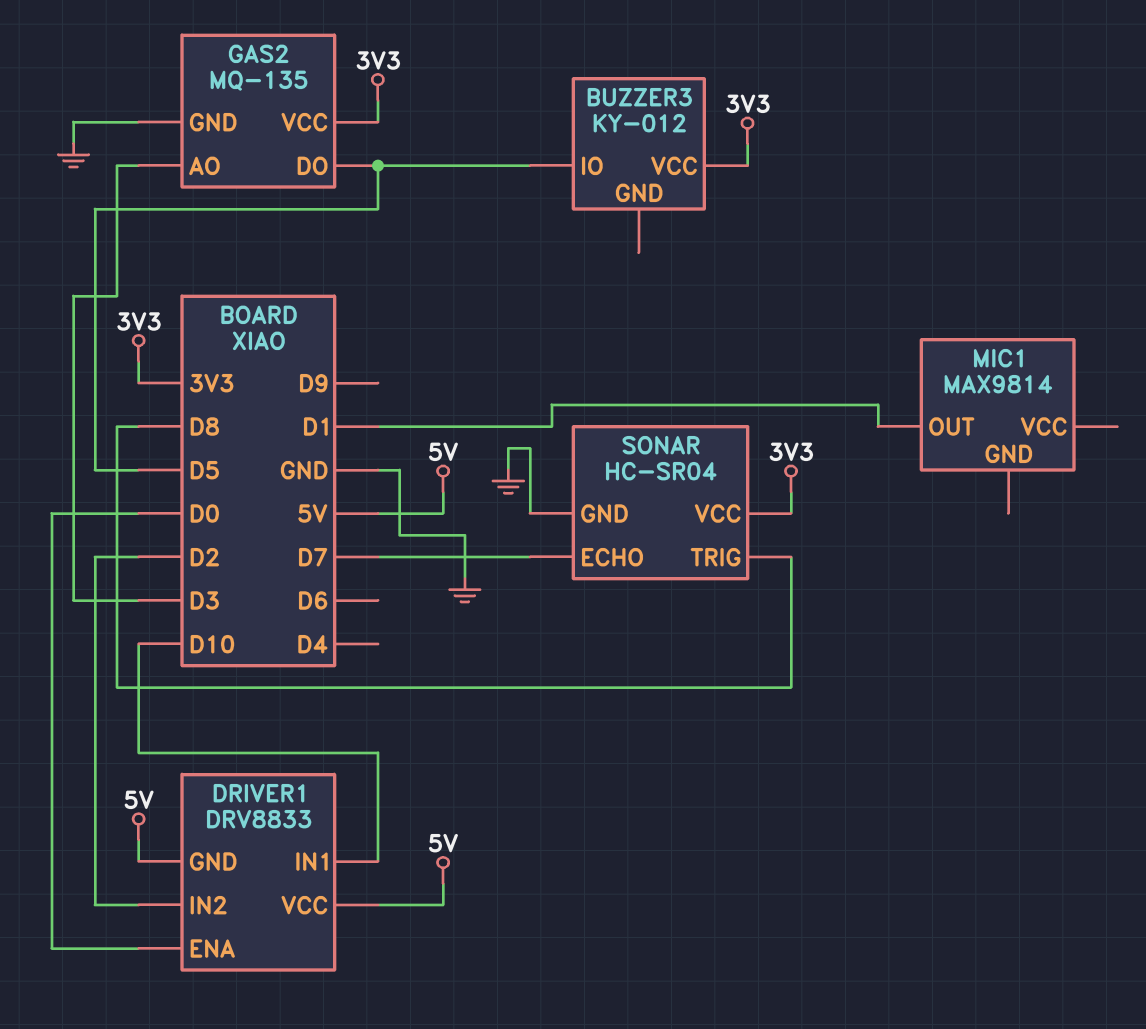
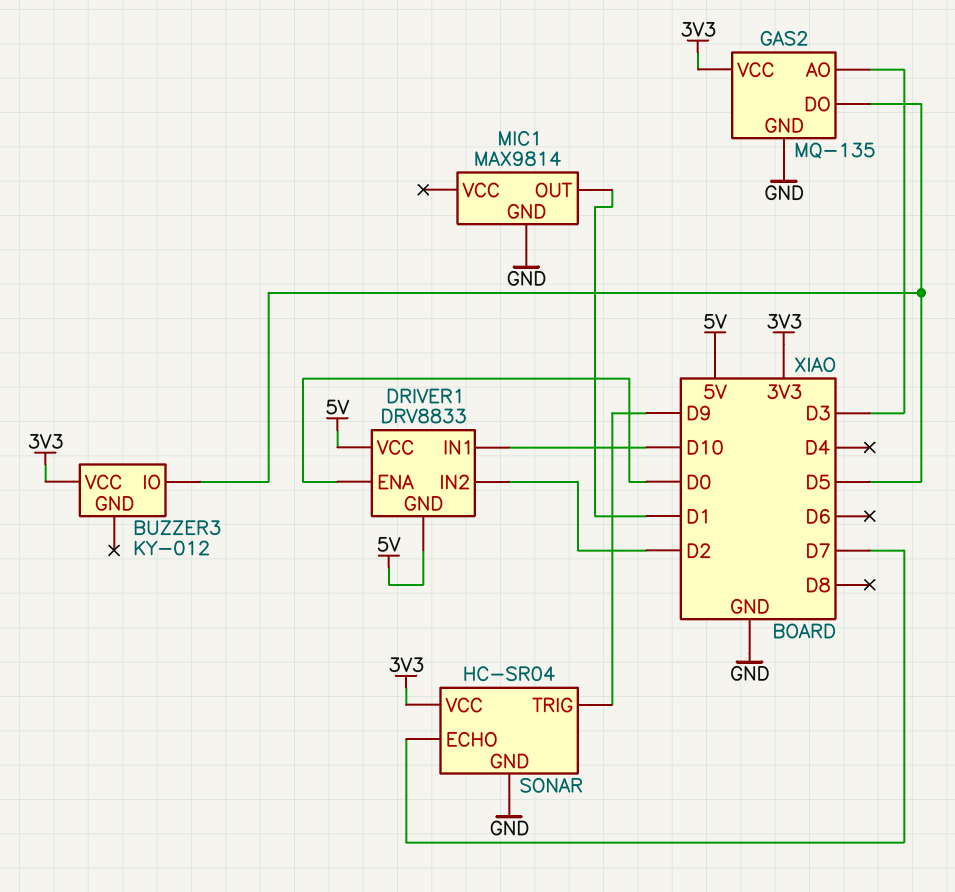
MIC1 pin GND: none -> GND
SONAR pin TRIG: D8 -> D9

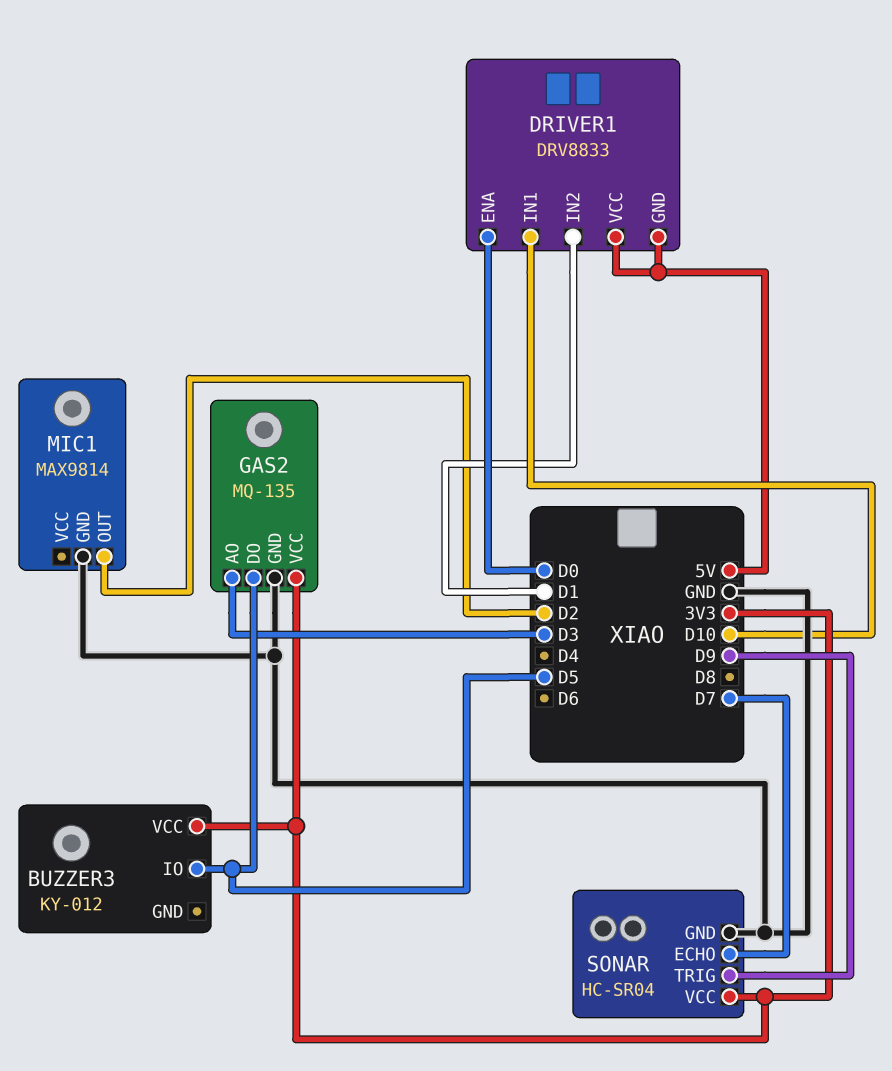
DRIVER1 pin IN2: D2 -> D1
MIC1 pin OUT: D1 -> D2

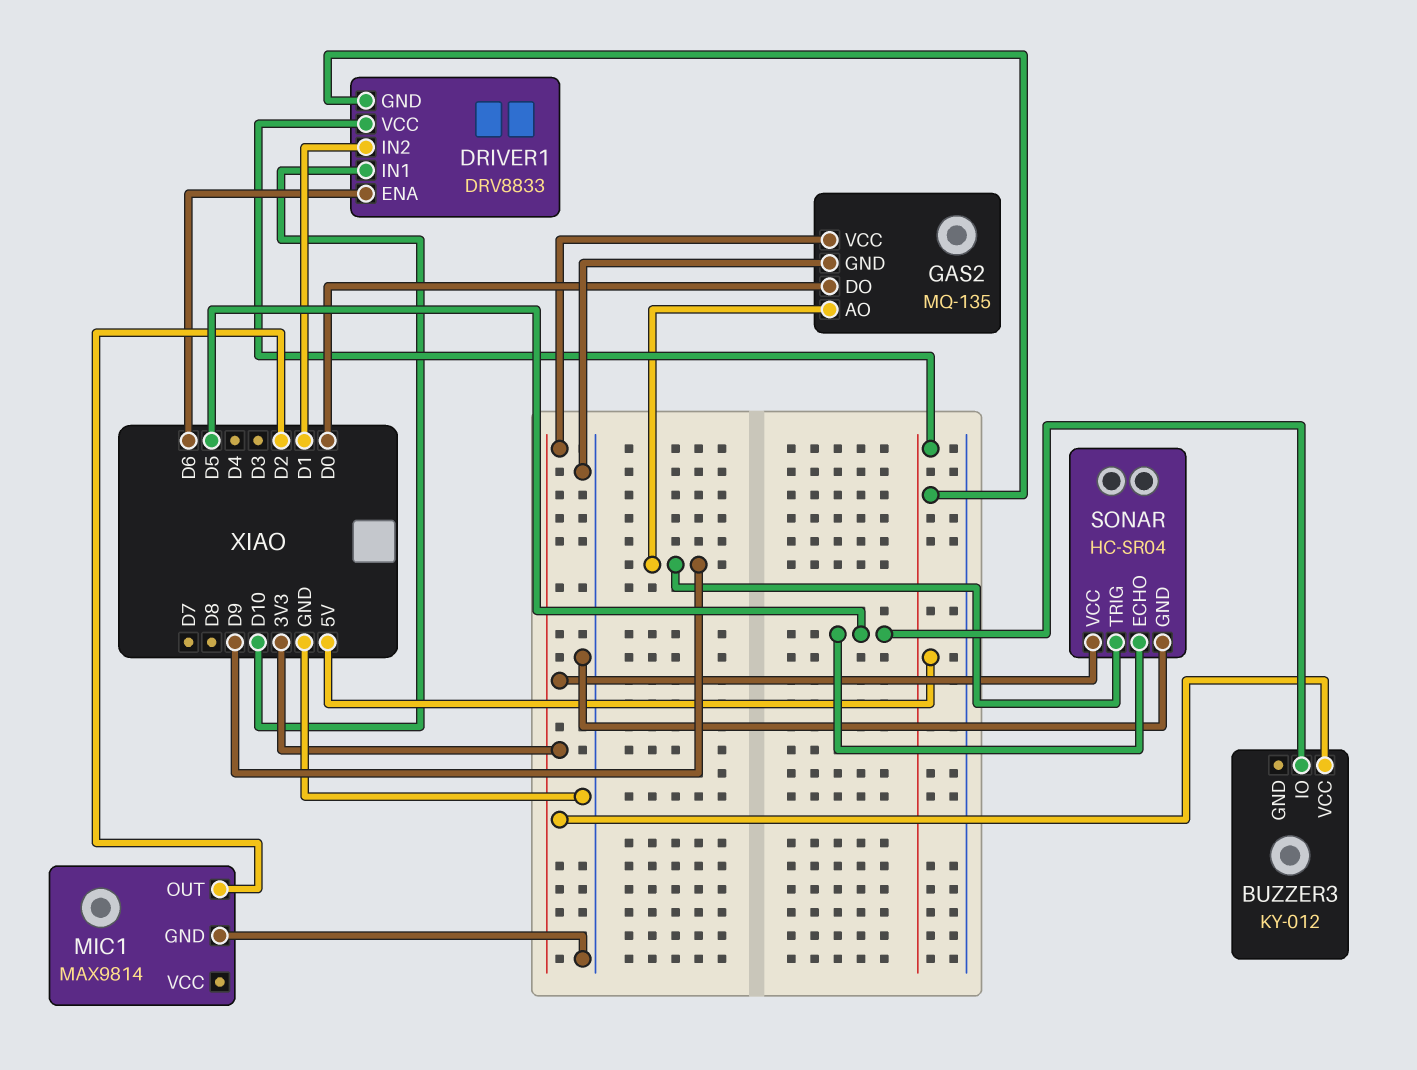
DRIVER1 pin ENA: D0 -> D6
GAS2 pin AO: D3 -> D9
GAS2 pin DO: D5 -> D0
SONAR pin ECHO: D7 -> D5

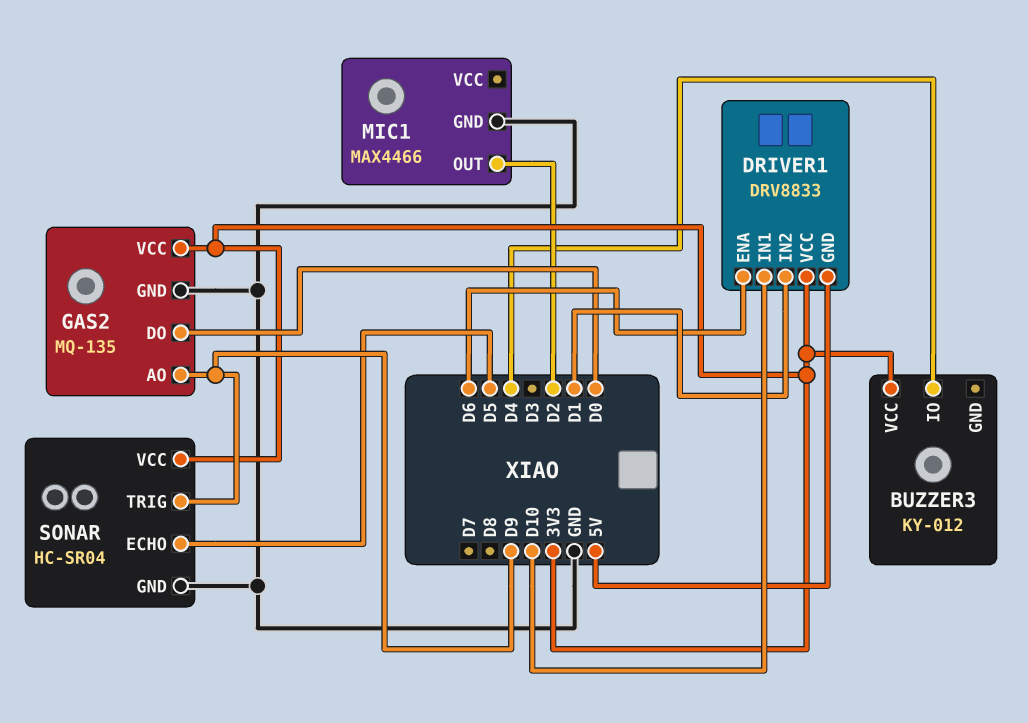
BUZZER3 pin IO: D5 -> D4
DRIVER1 pin VCC: 5V -> 3V3
MIC1: MAX9814 -> MAX4466

